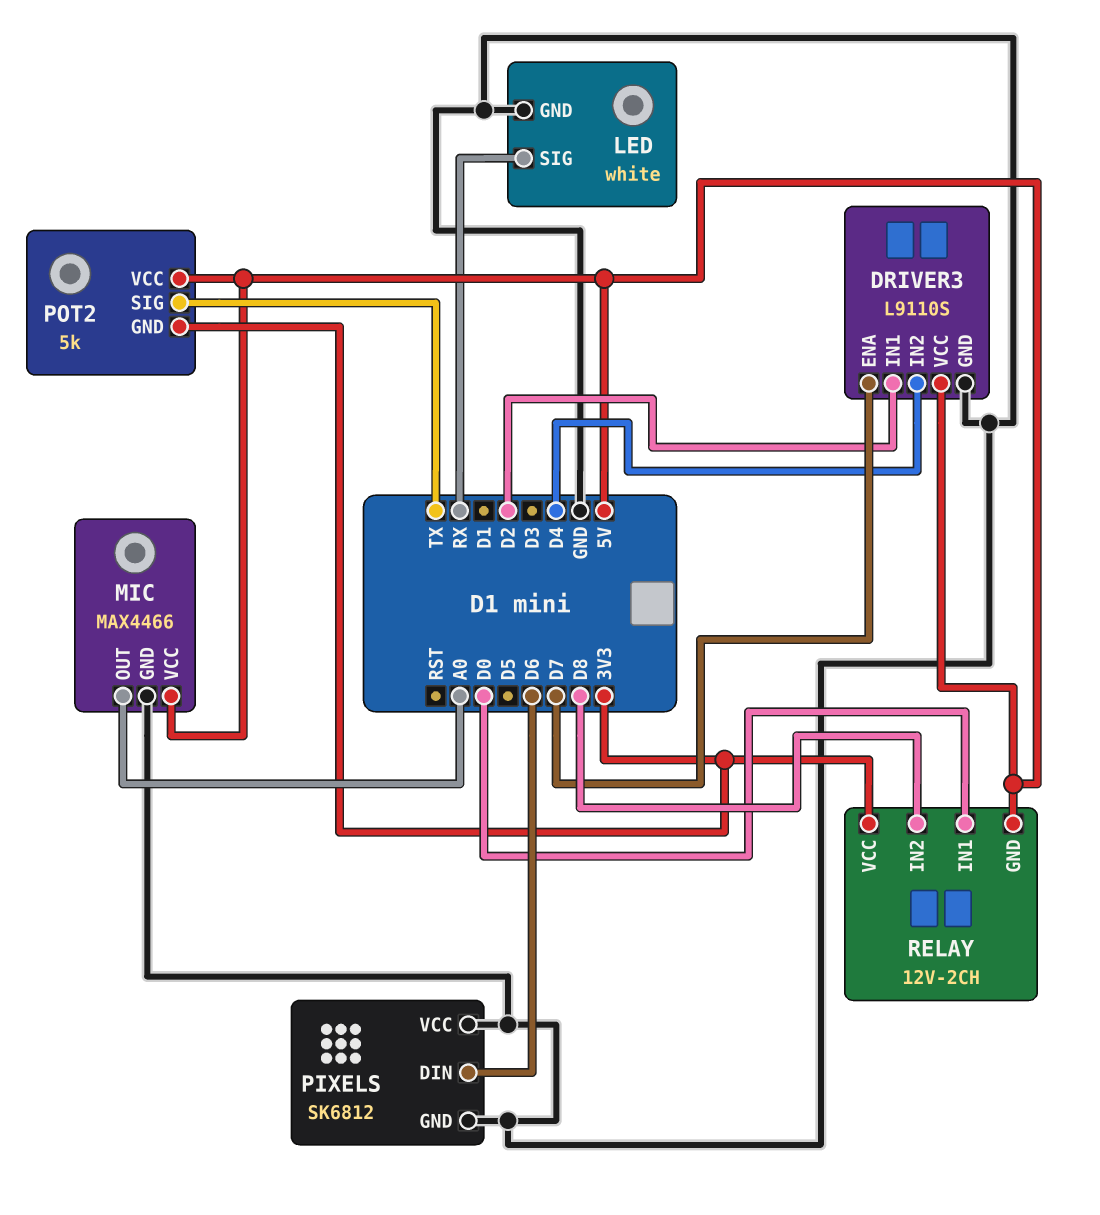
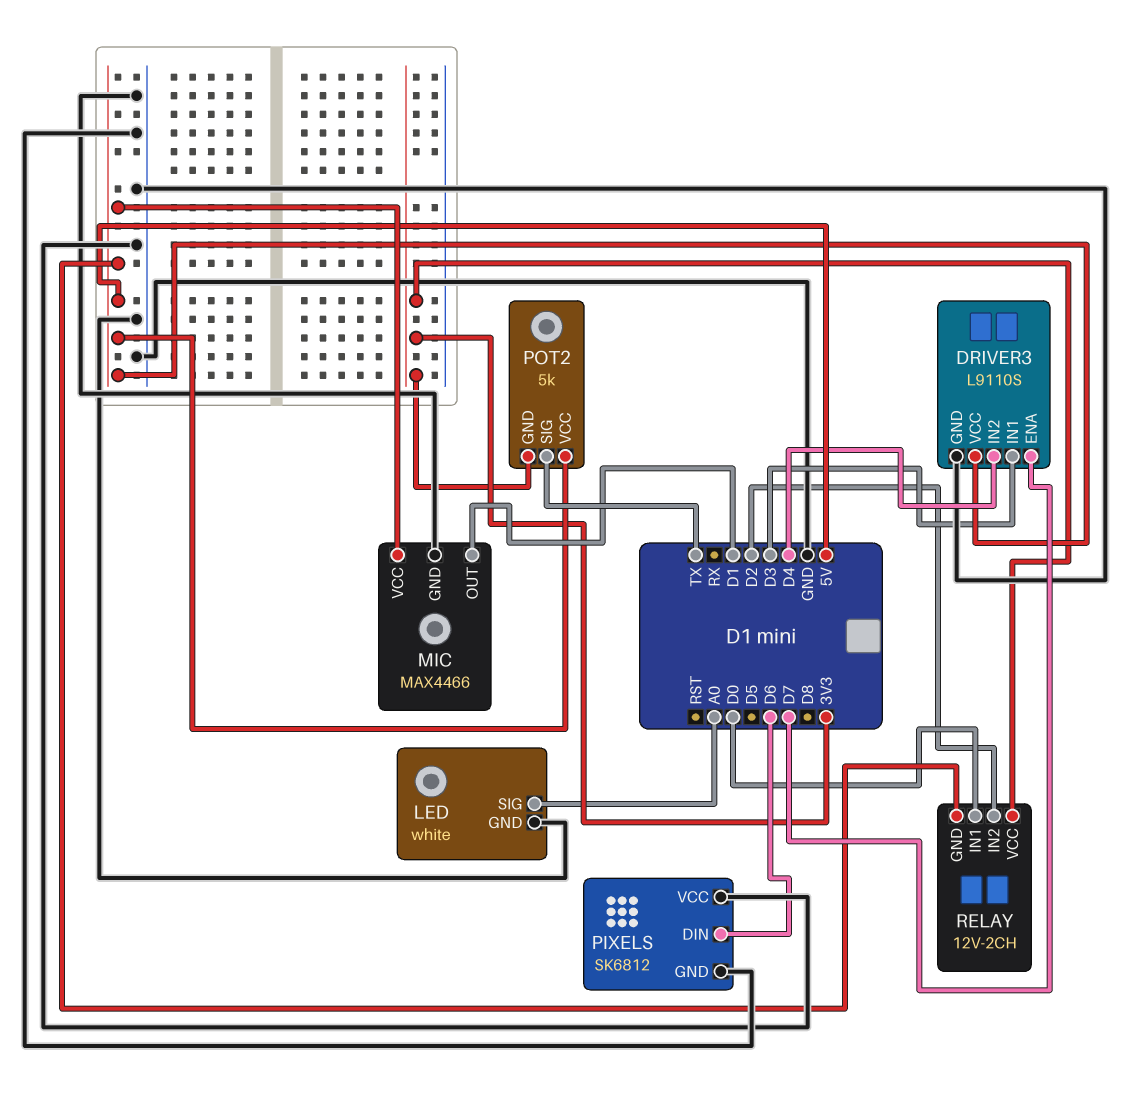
DRIVER3 pin IN1: D2 -> D3
LED pin SIG: RX -> A0
MIC pin OUT: A0 -> D1
RELAY pin IN2: D8 -> D2

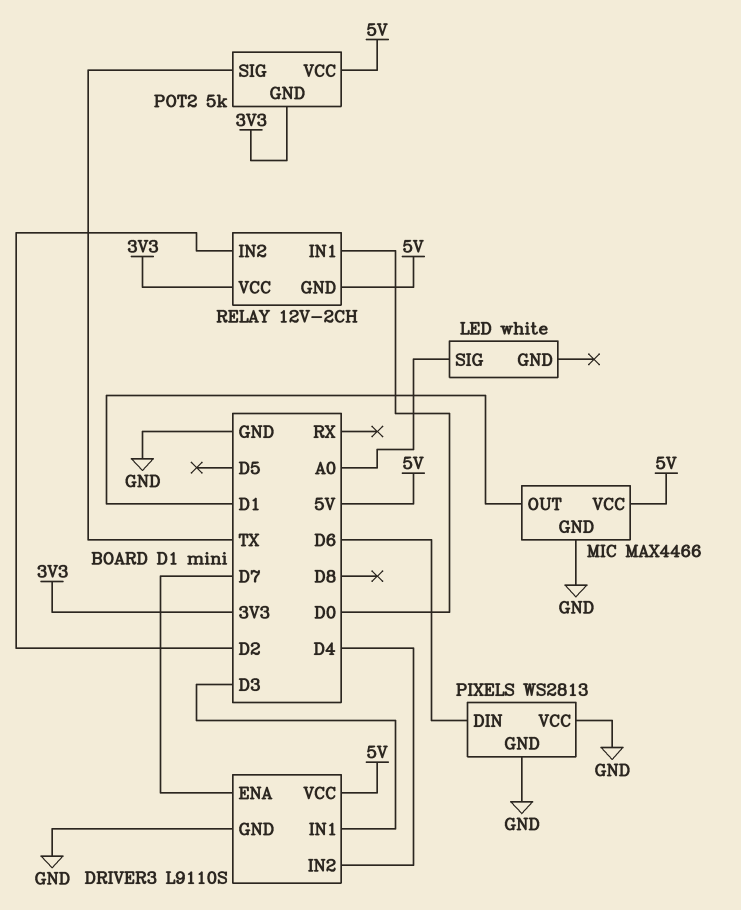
LED pin GND: GND -> none
PIXELS: SK6812 -> WS2813

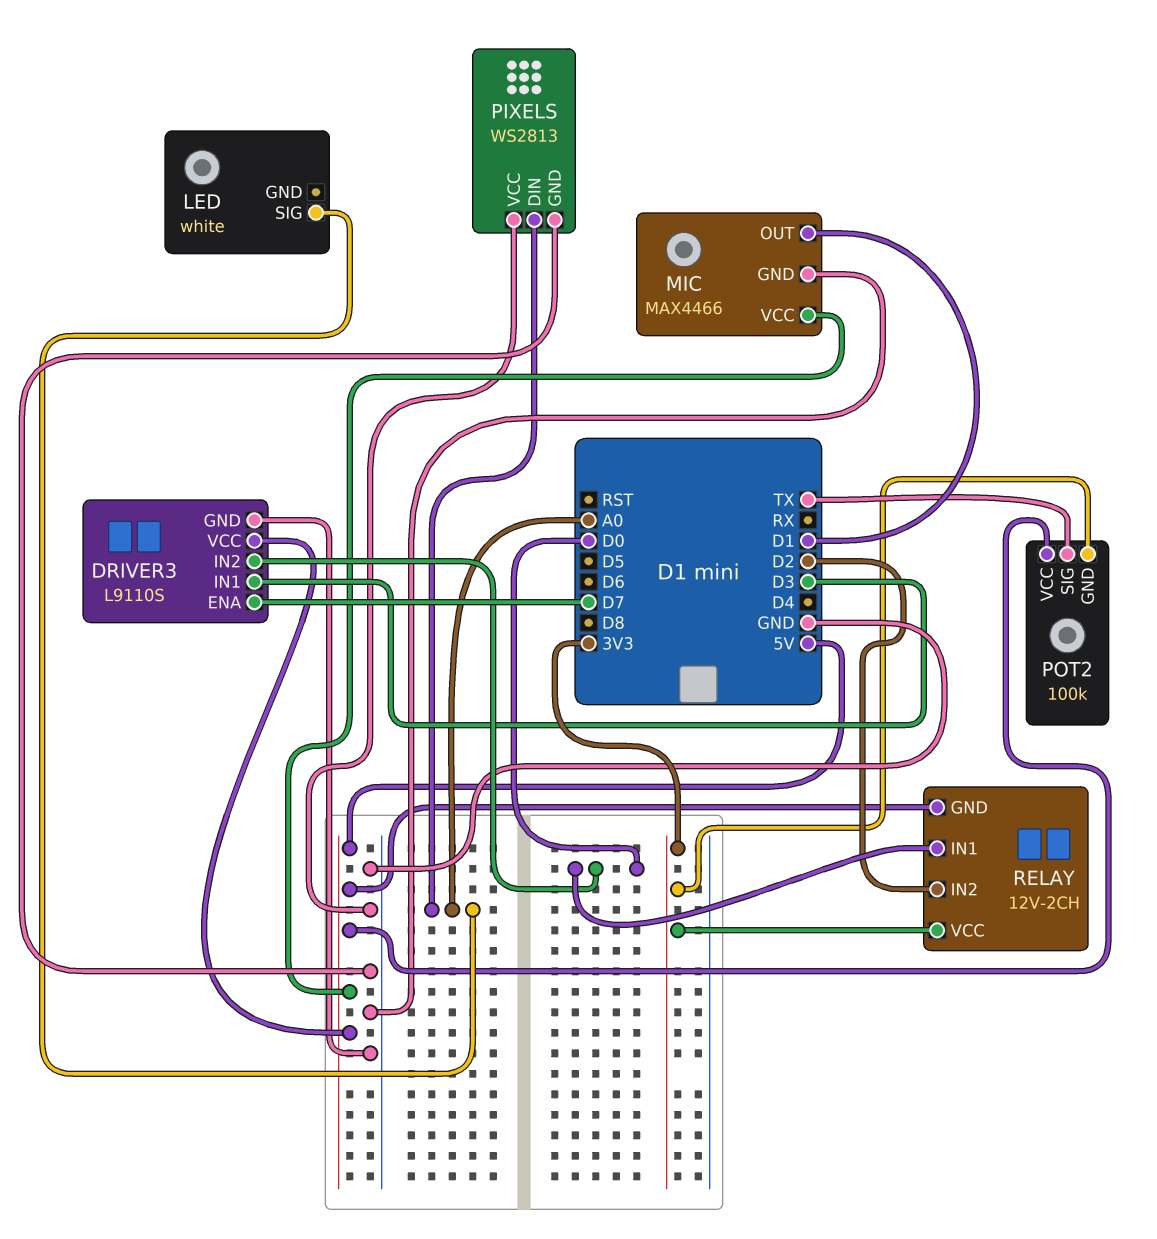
DRIVER3 pin IN2: D4 -> D0
PIXELS pin DIN: D6 -> A0
POT2: 5k -> 100k

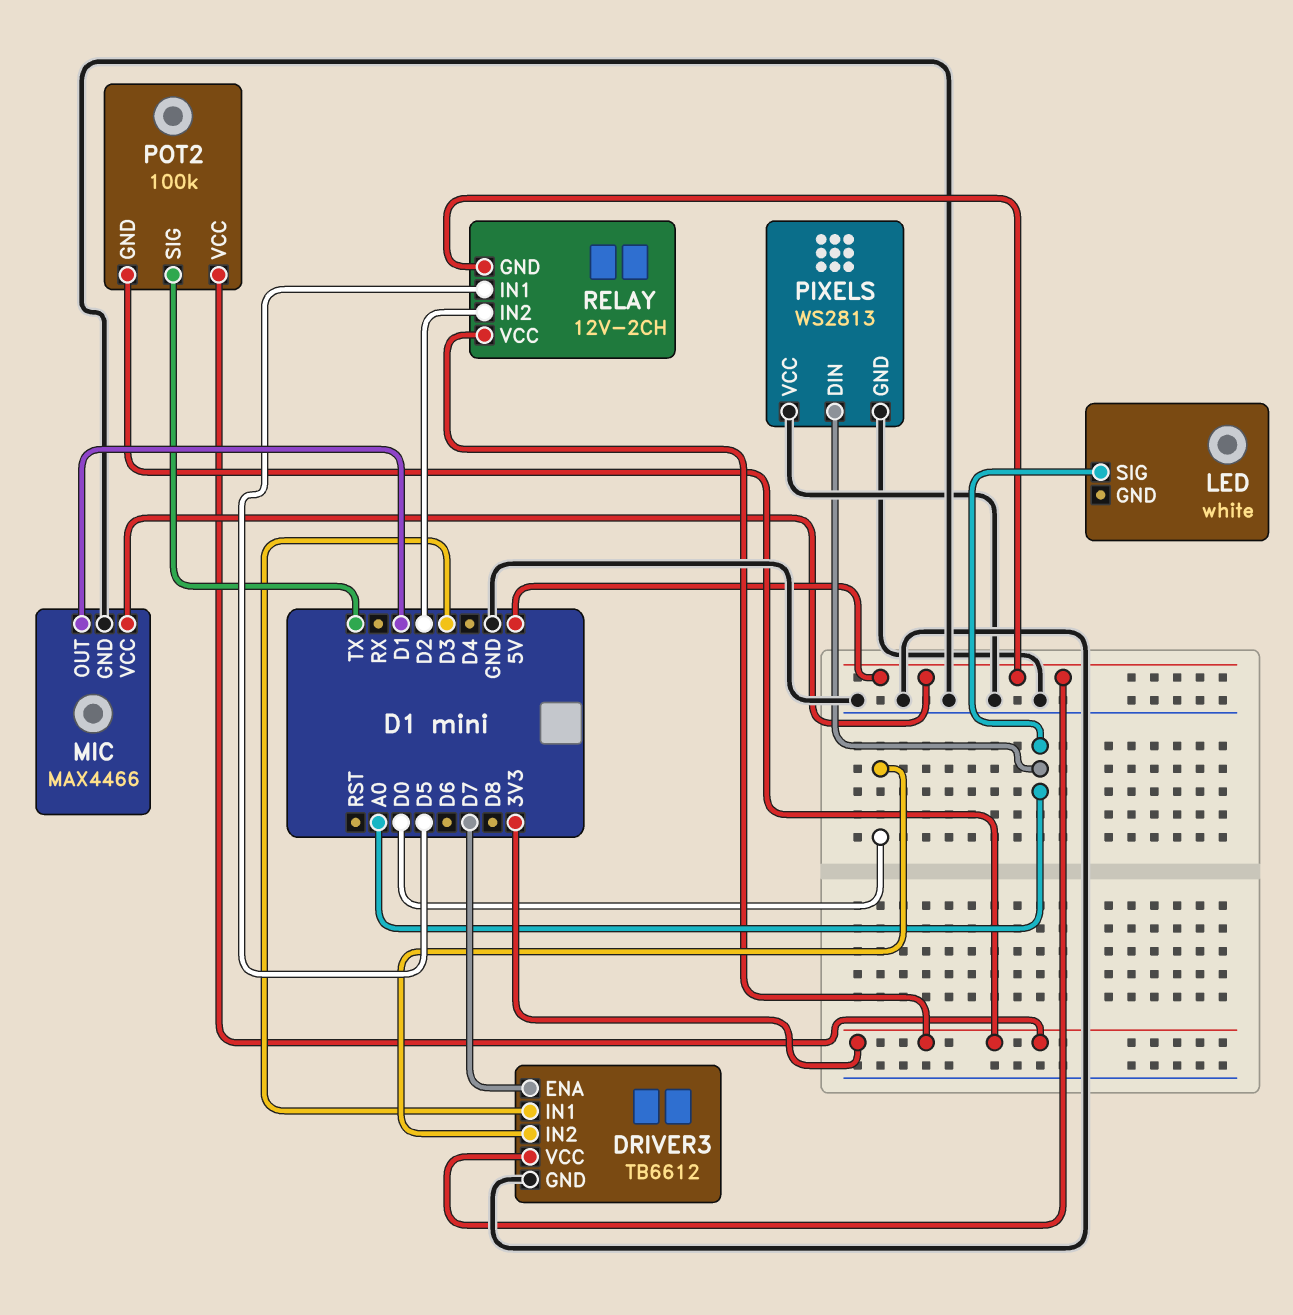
DRIVER3: L9110S -> TB6612
POT2 pin VCC: 5V -> 3V3
RELAY pin IN1: D0 -> D5

